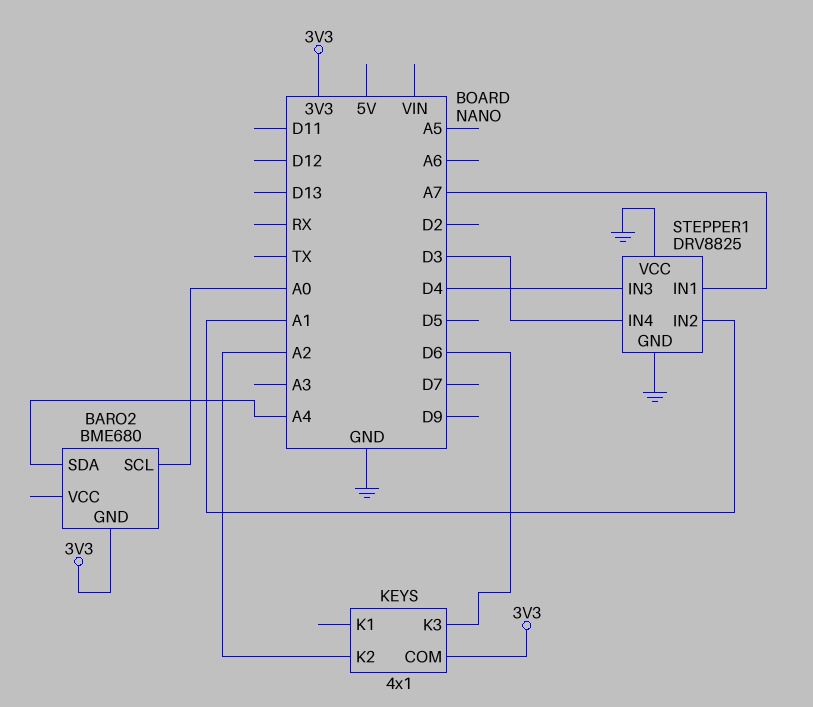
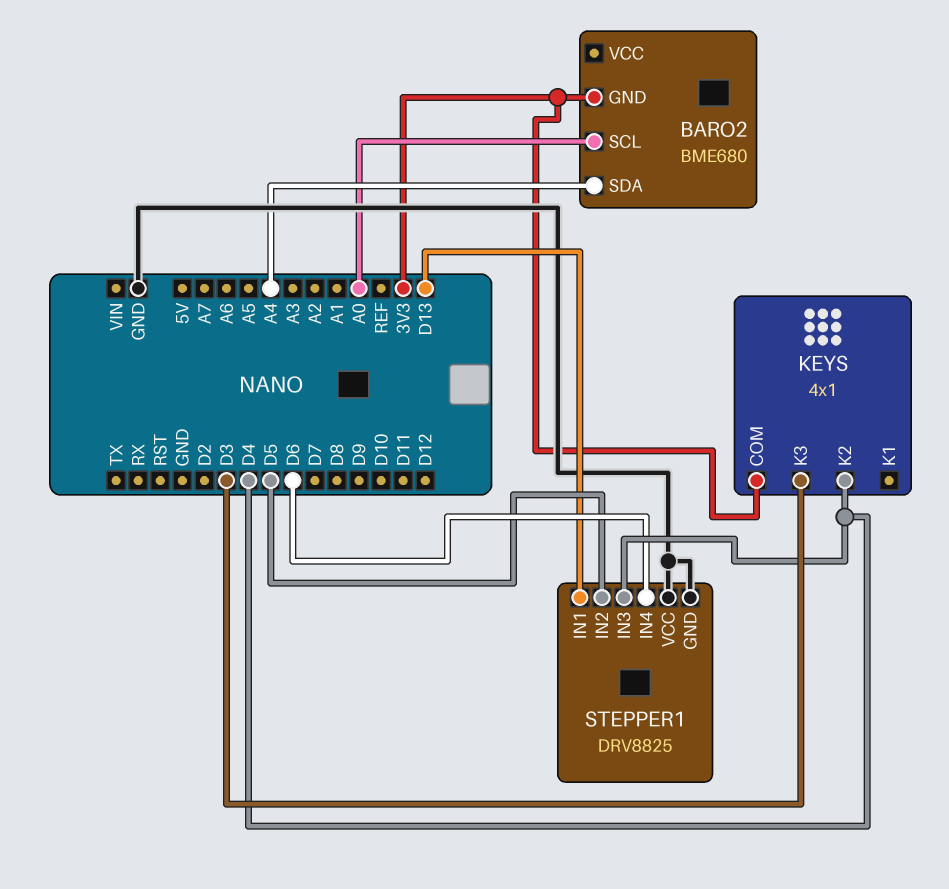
KEYS pin K2: A2 -> D4
KEYS pin K3: D6 -> D3
STEPPER1 pin IN1: A7 -> D13
STEPPER1 pin IN2: A1 -> D5
STEPPER1 pin IN4: D3 -> D6

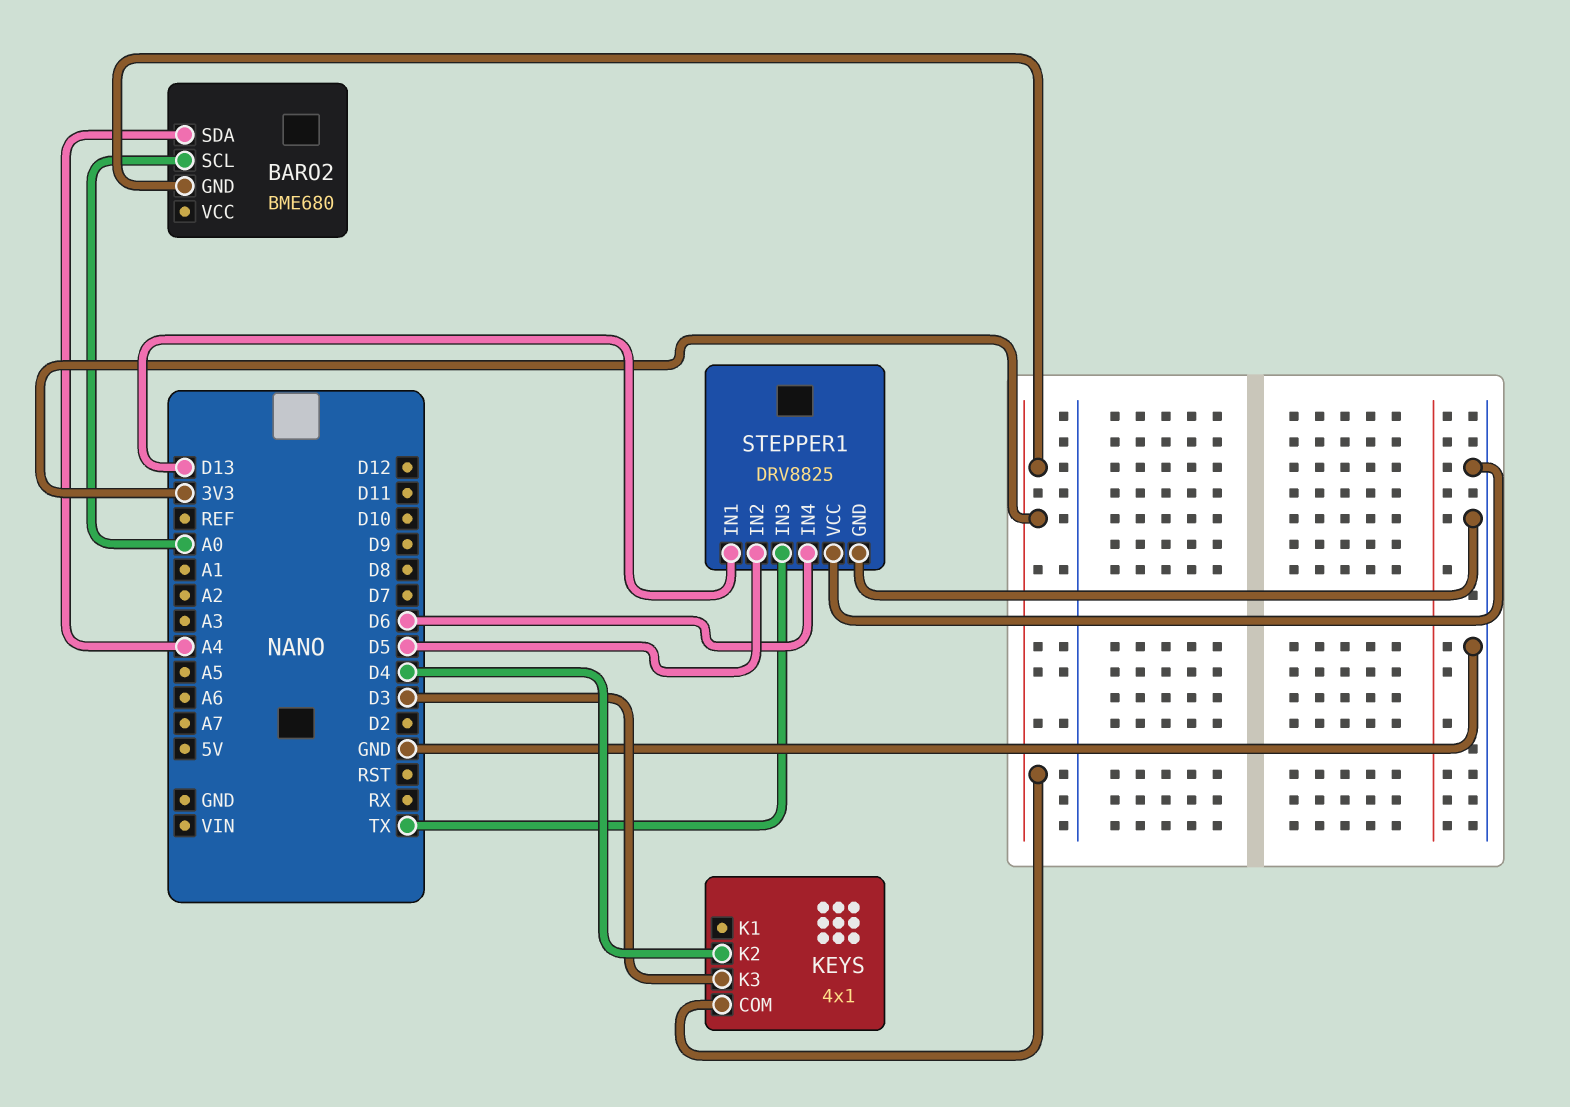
STEPPER1 pin IN3: D4 -> TX

